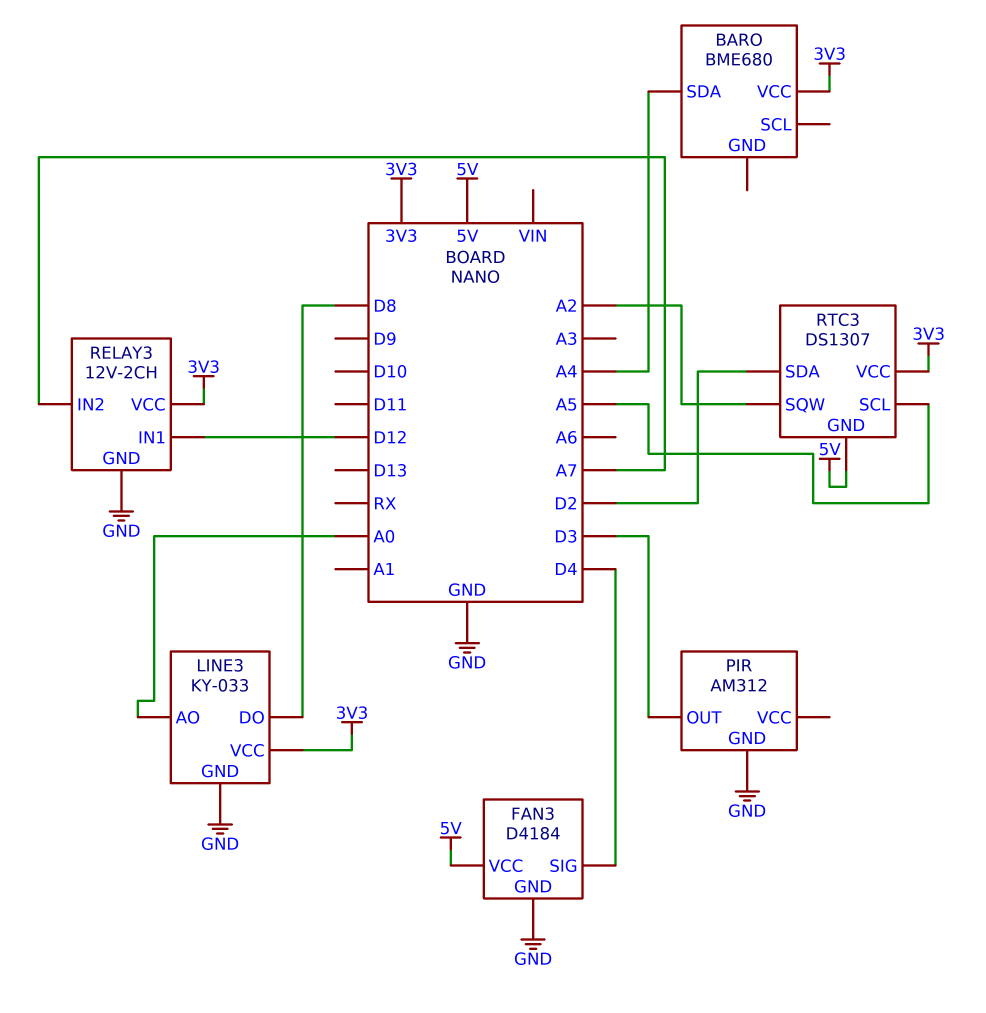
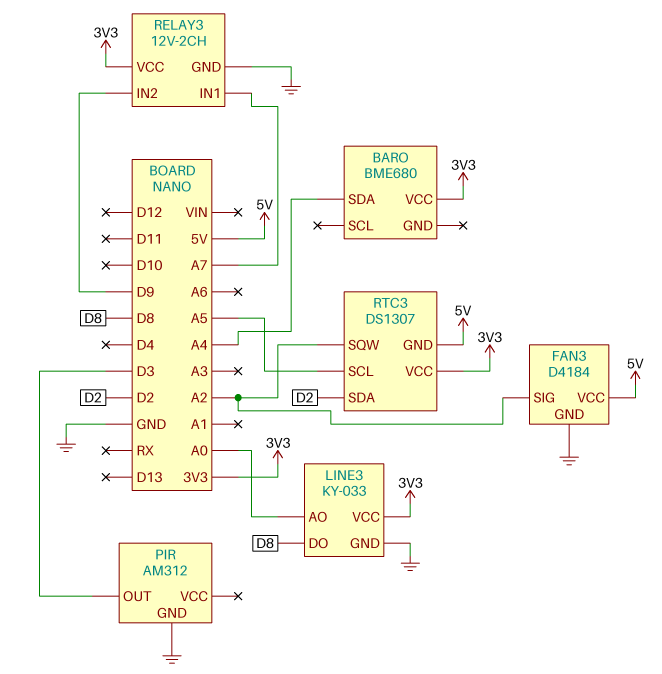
FAN3 pin SIG: D4 -> A2
RELAY3 pin IN1: D12 -> A7
RELAY3 pin IN2: A7 -> D9

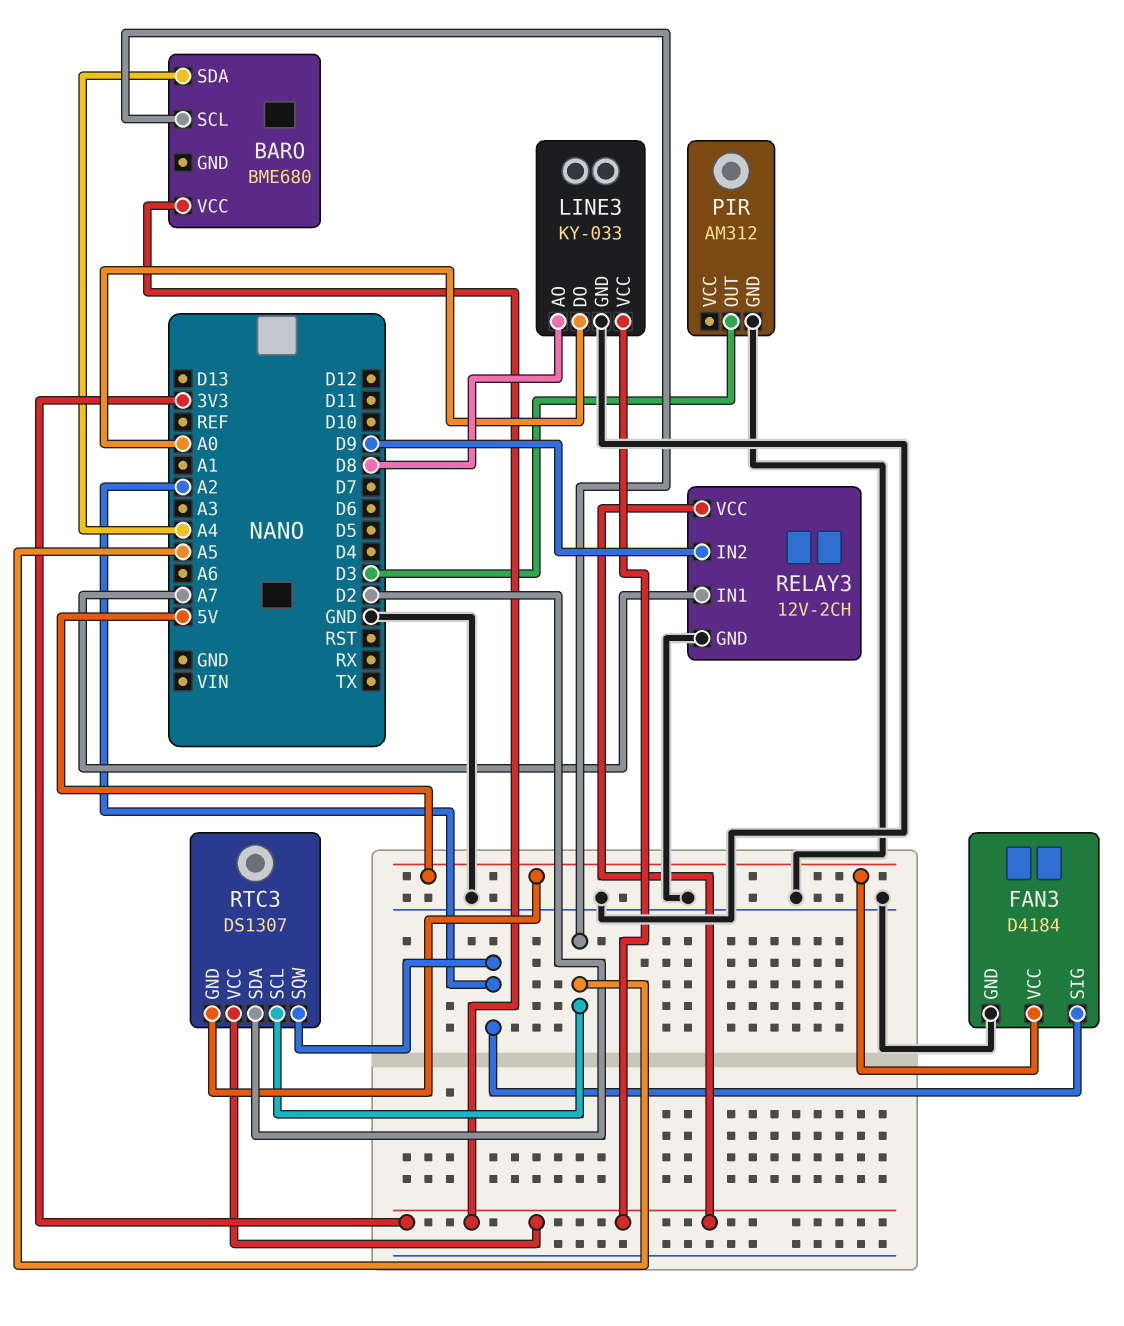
BARO pin SCL: none -> A5
LINE3 pin AO: A0 -> D8
LINE3 pin DO: D8 -> A0

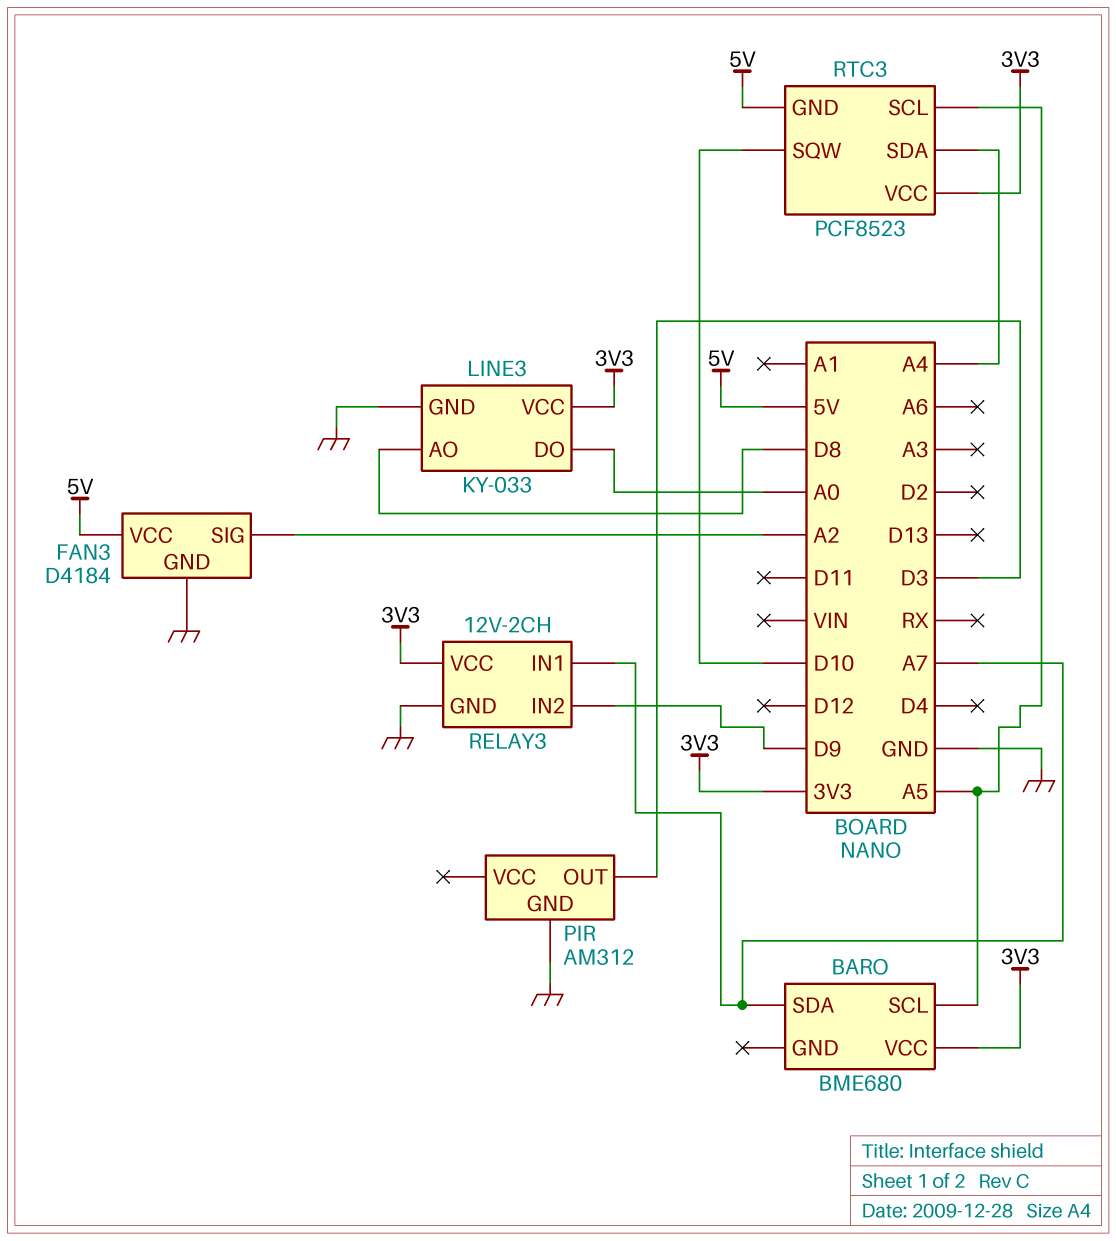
BARO pin SDA: A4 -> A7
RTC3: DS1307 -> PCF8523
RTC3 pin SDA: D2 -> A4
RTC3 pin SQW: A2 -> D10

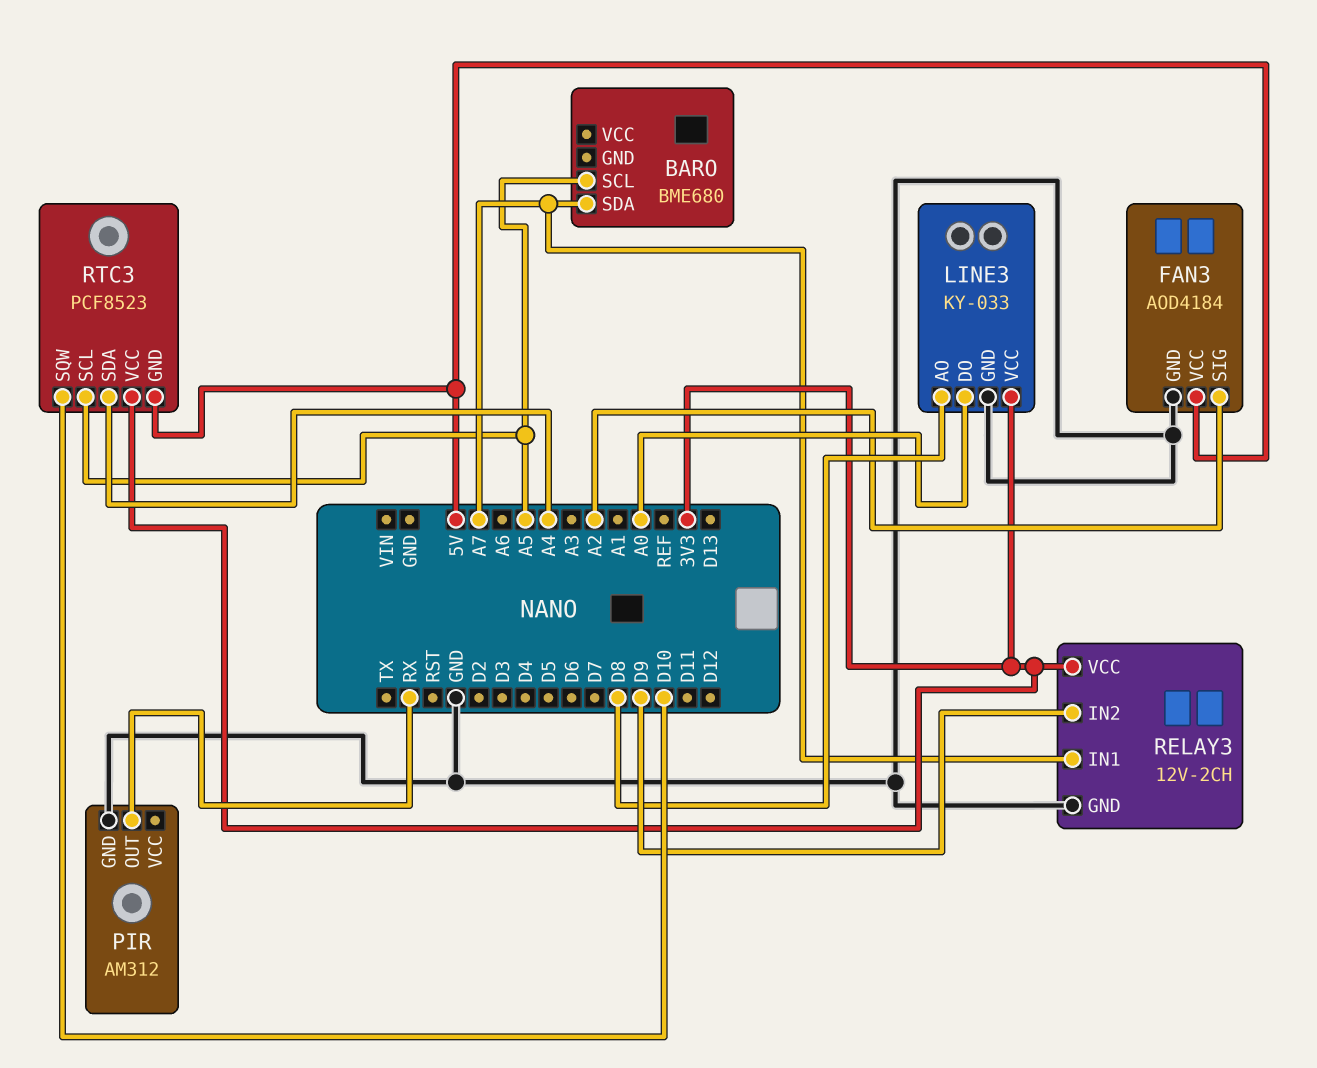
BARO pin VCC: 3V3 -> none
FAN3: D4184 -> AOD4184
PIR pin OUT: D3 -> RX

